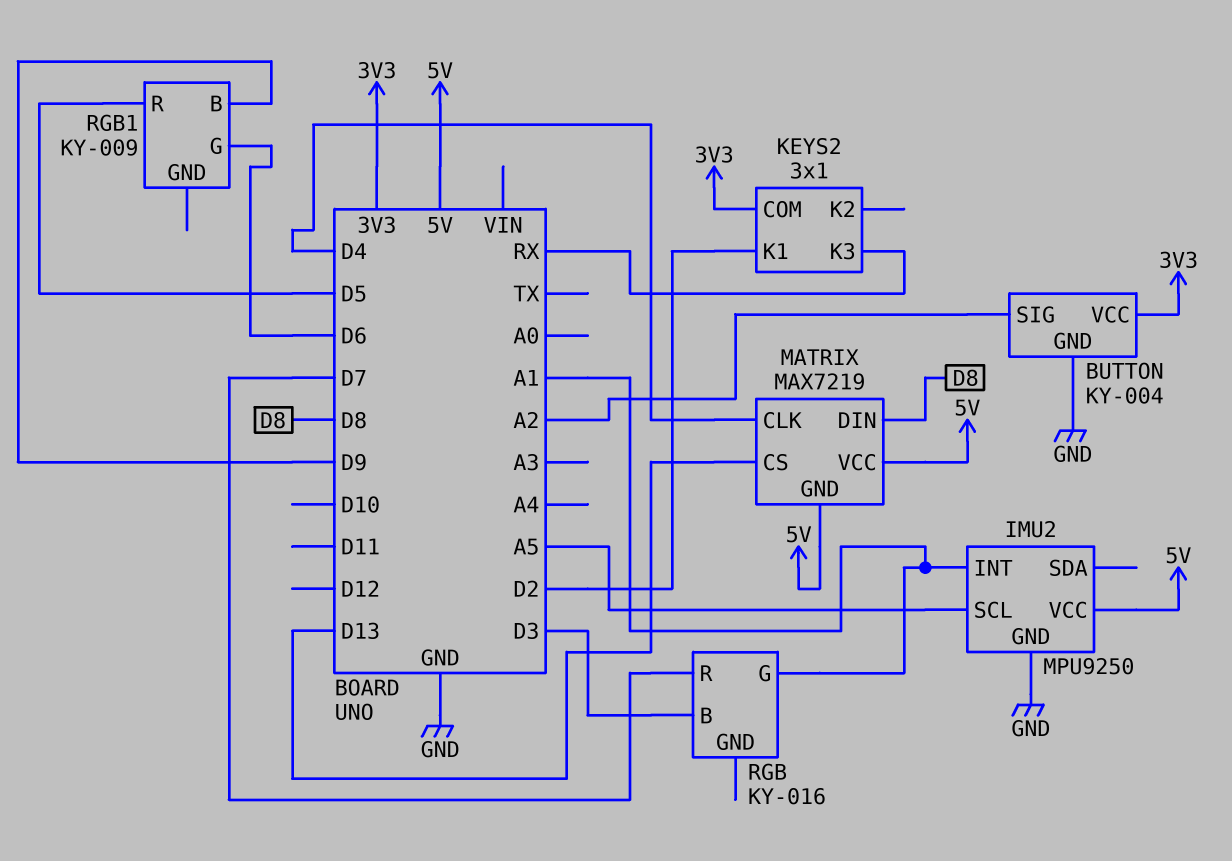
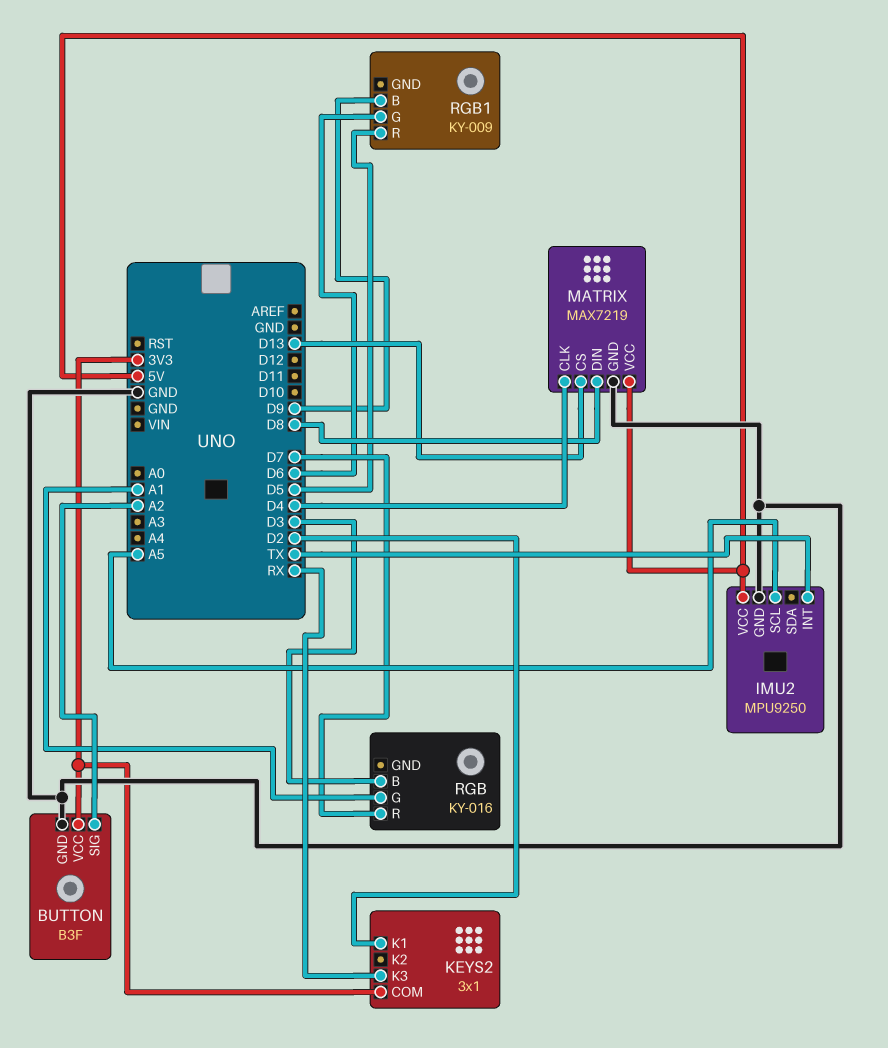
BUTTON: KY-004 -> B3F
IMU2 pin INT: A1 -> TX
MATRIX pin GND: 5V -> GND

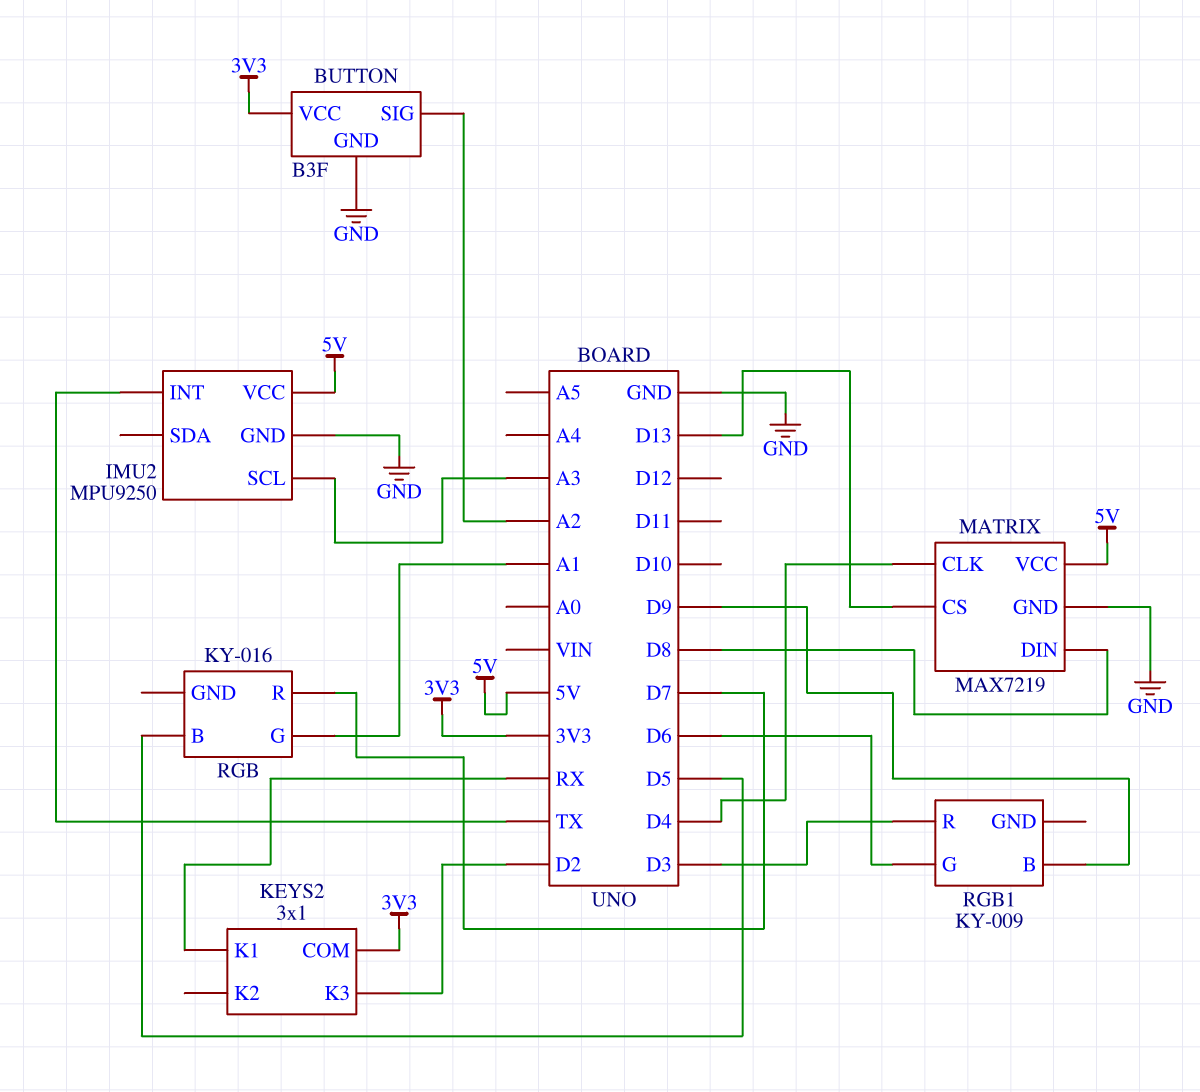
IMU2 pin SCL: A5 -> A3
KEYS2 pin K1: D2 -> RX
KEYS2 pin K3: RX -> D2
RGB pin B: D3 -> D5
RGB1 pin R: D5 -> D3

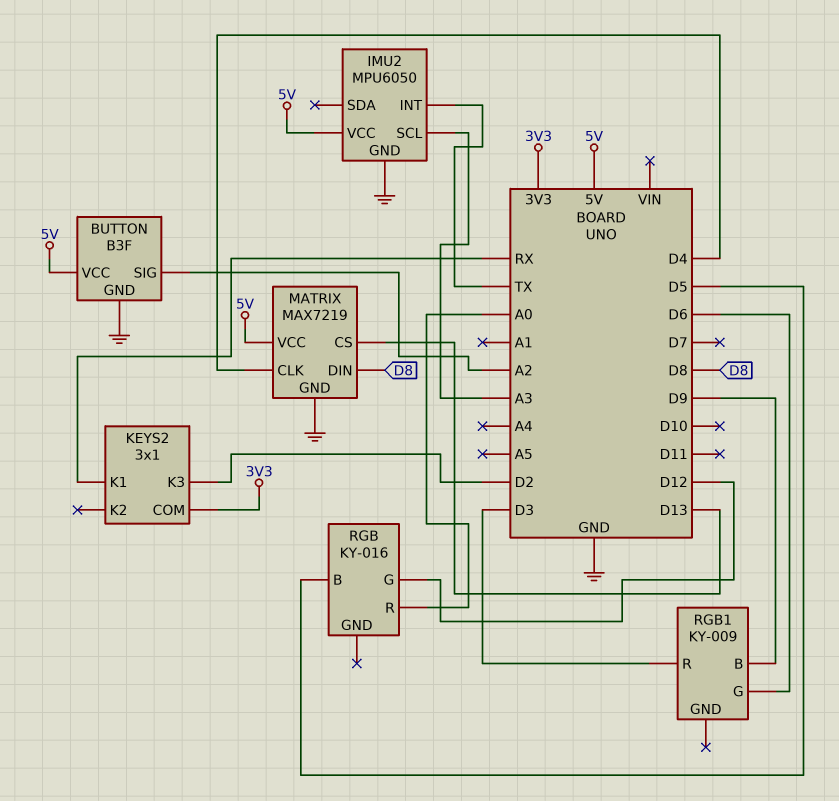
BUTTON pin VCC: 3V3 -> 5V
IMU2: MPU9250 -> MPU6050
RGB pin G: A1 -> D12
RGB pin R: D7 -> A0

